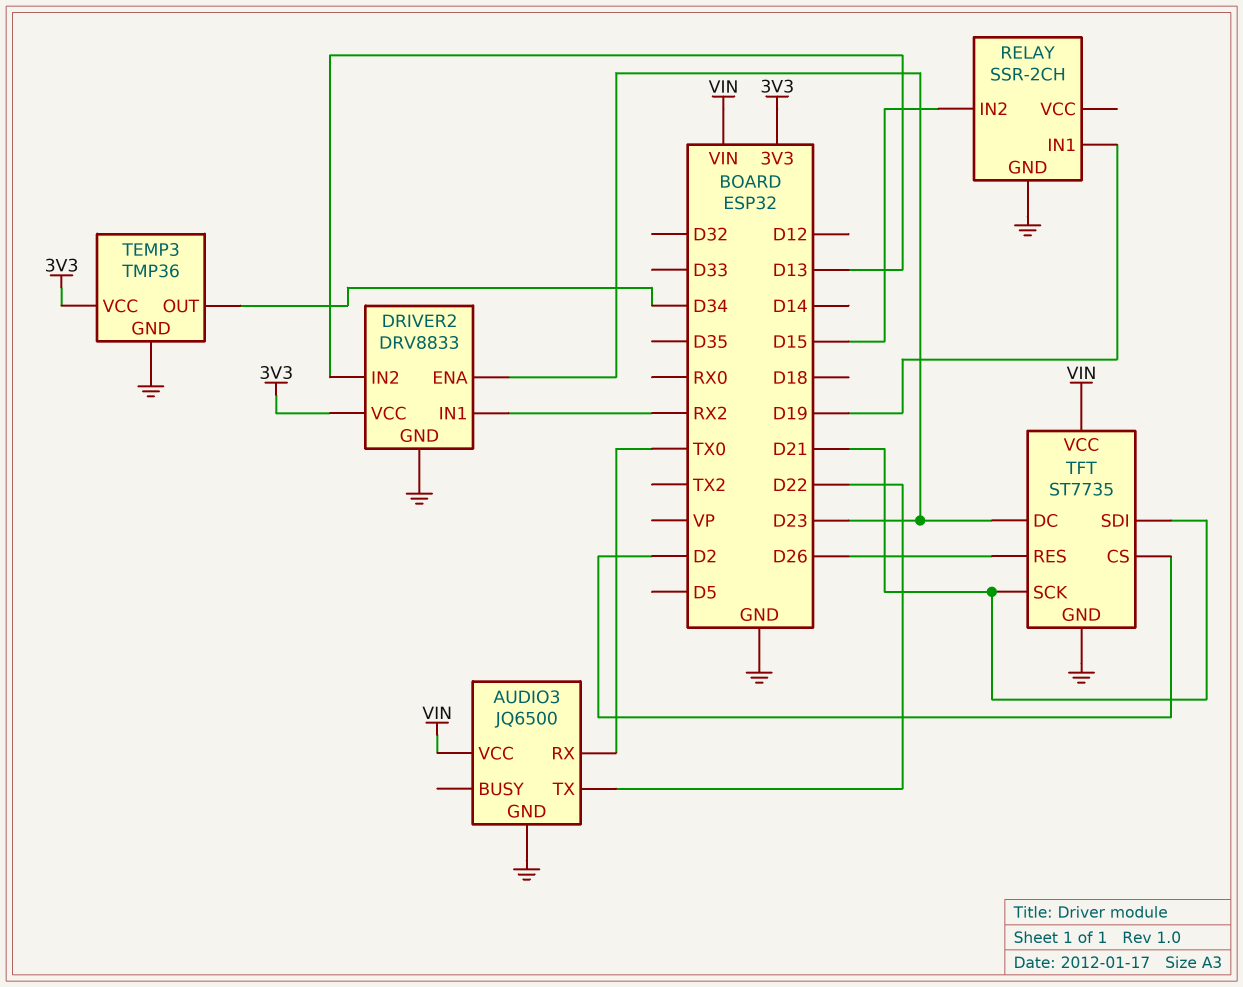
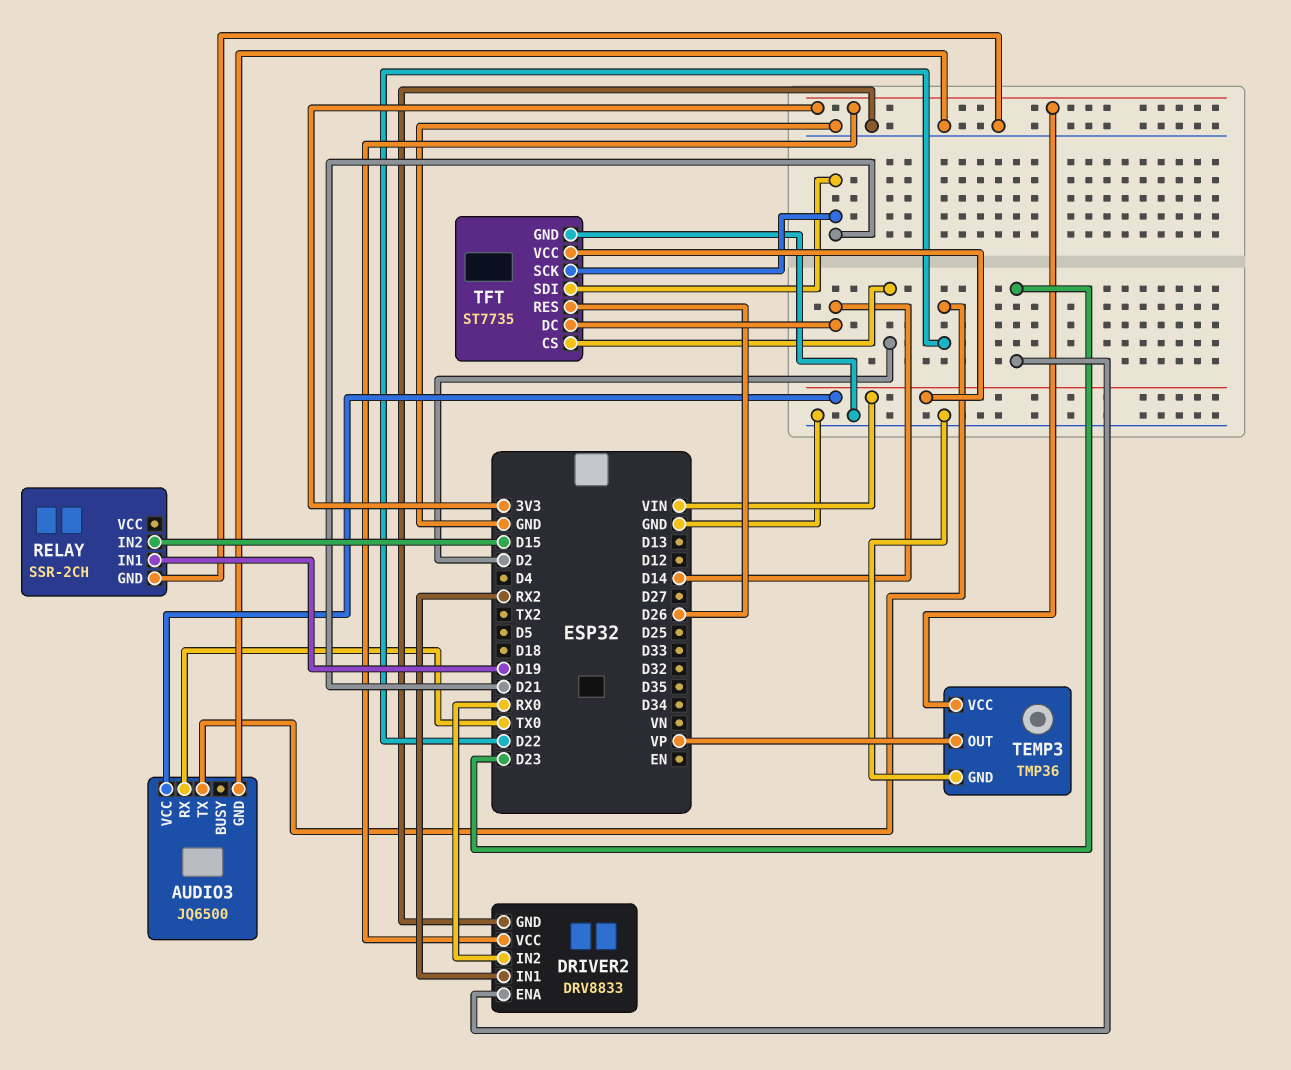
DRIVER2 pin IN2: D13 -> RX0
TEMP3 pin OUT: D34 -> VP
TFT pin DC: D23 -> D14

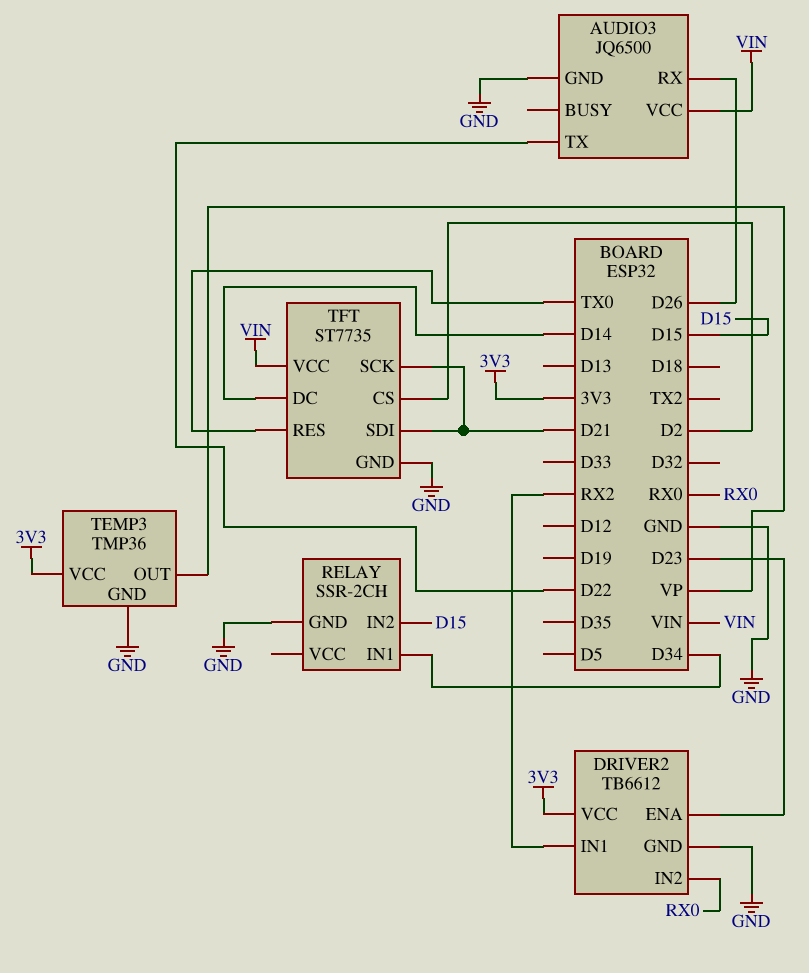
AUDIO3 pin RX: TX0 -> D26
DRIVER2: DRV8833 -> TB6612
RELAY pin IN1: D19 -> D34
TFT pin RES: D26 -> TX0

